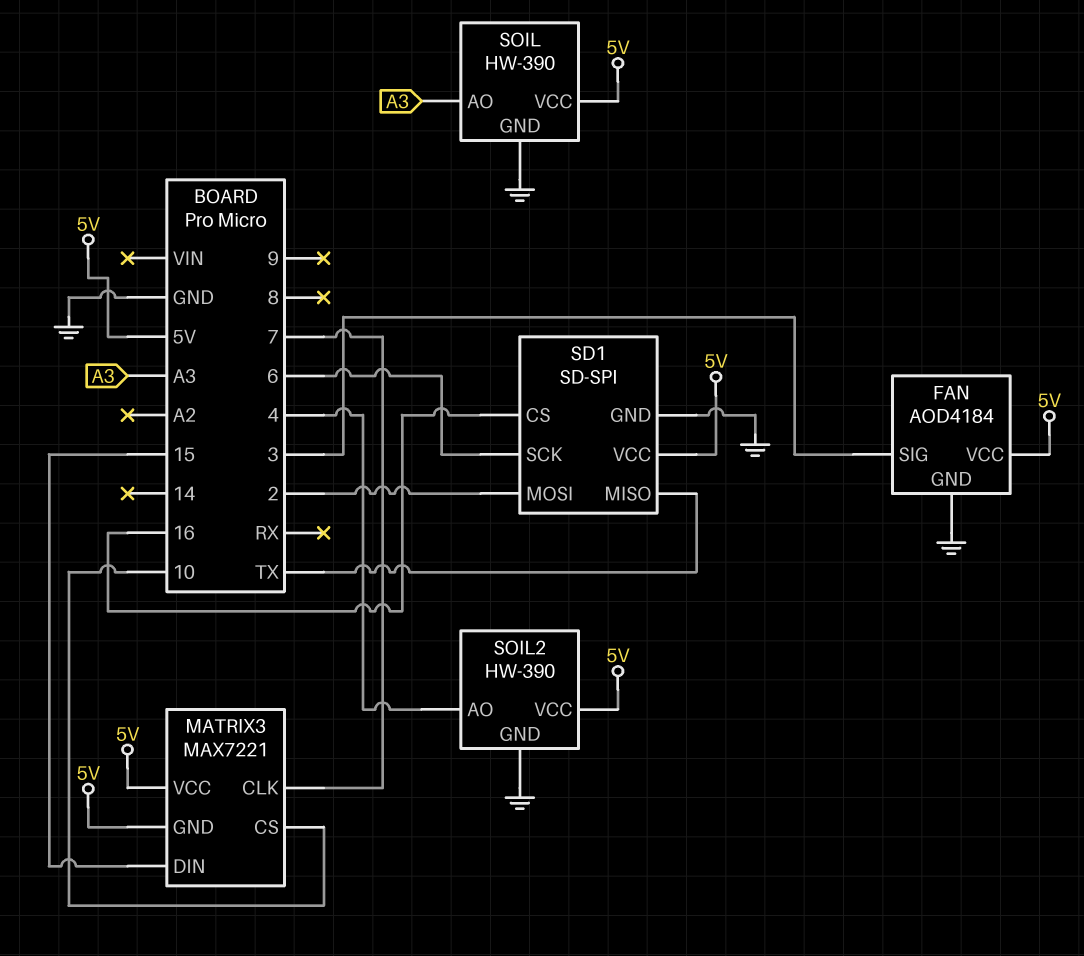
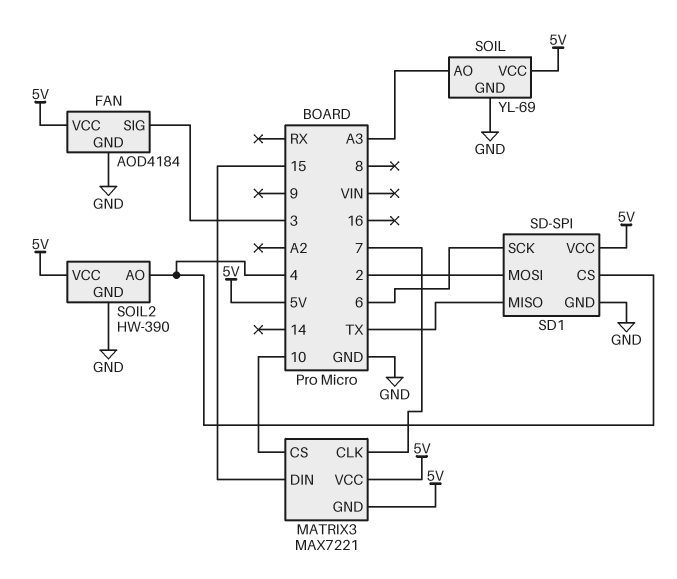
SD1 pin CS: 16 -> 4
SOIL: HW-390 -> YL-69

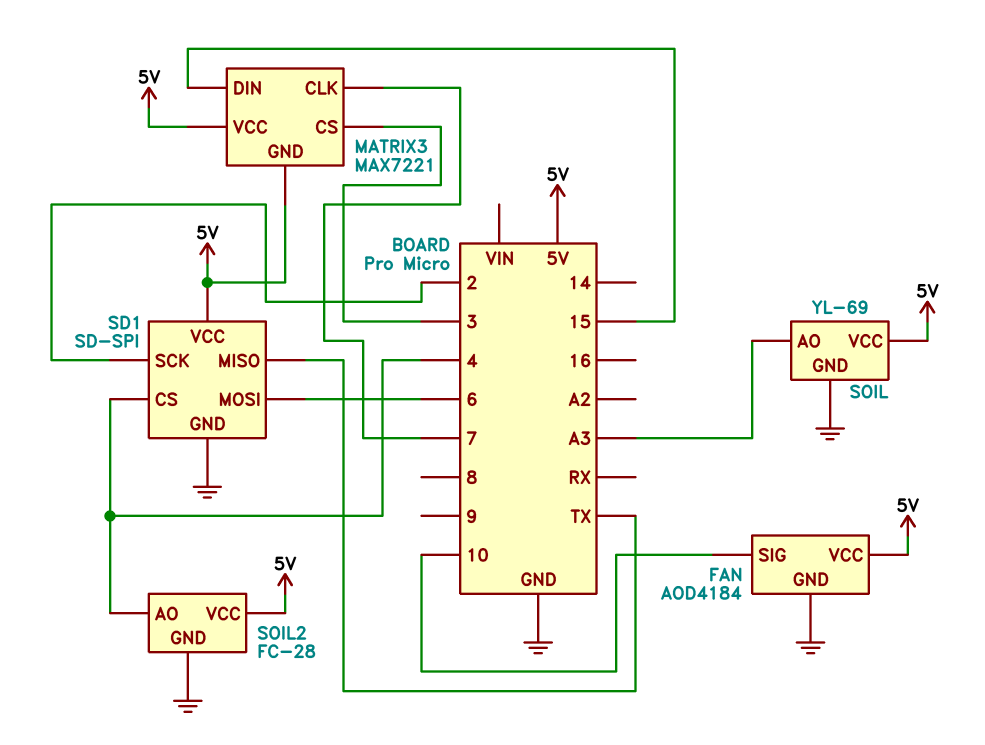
FAN pin SIG: 3 -> 10
MATRIX3 pin CS: 10 -> 3
SD1 pin MOSI: 2 -> 6
SD1 pin SCK: 6 -> 2
SOIL2: HW-390 -> FC-28

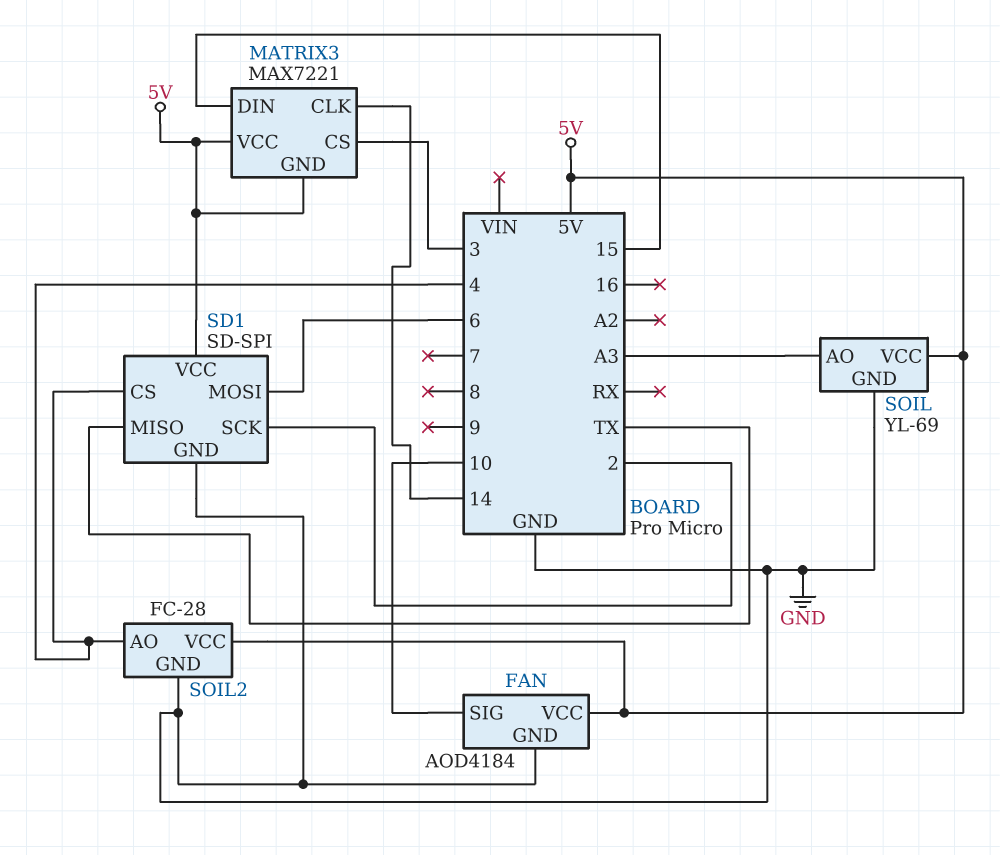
MATRIX3 pin CLK: 7 -> 14

